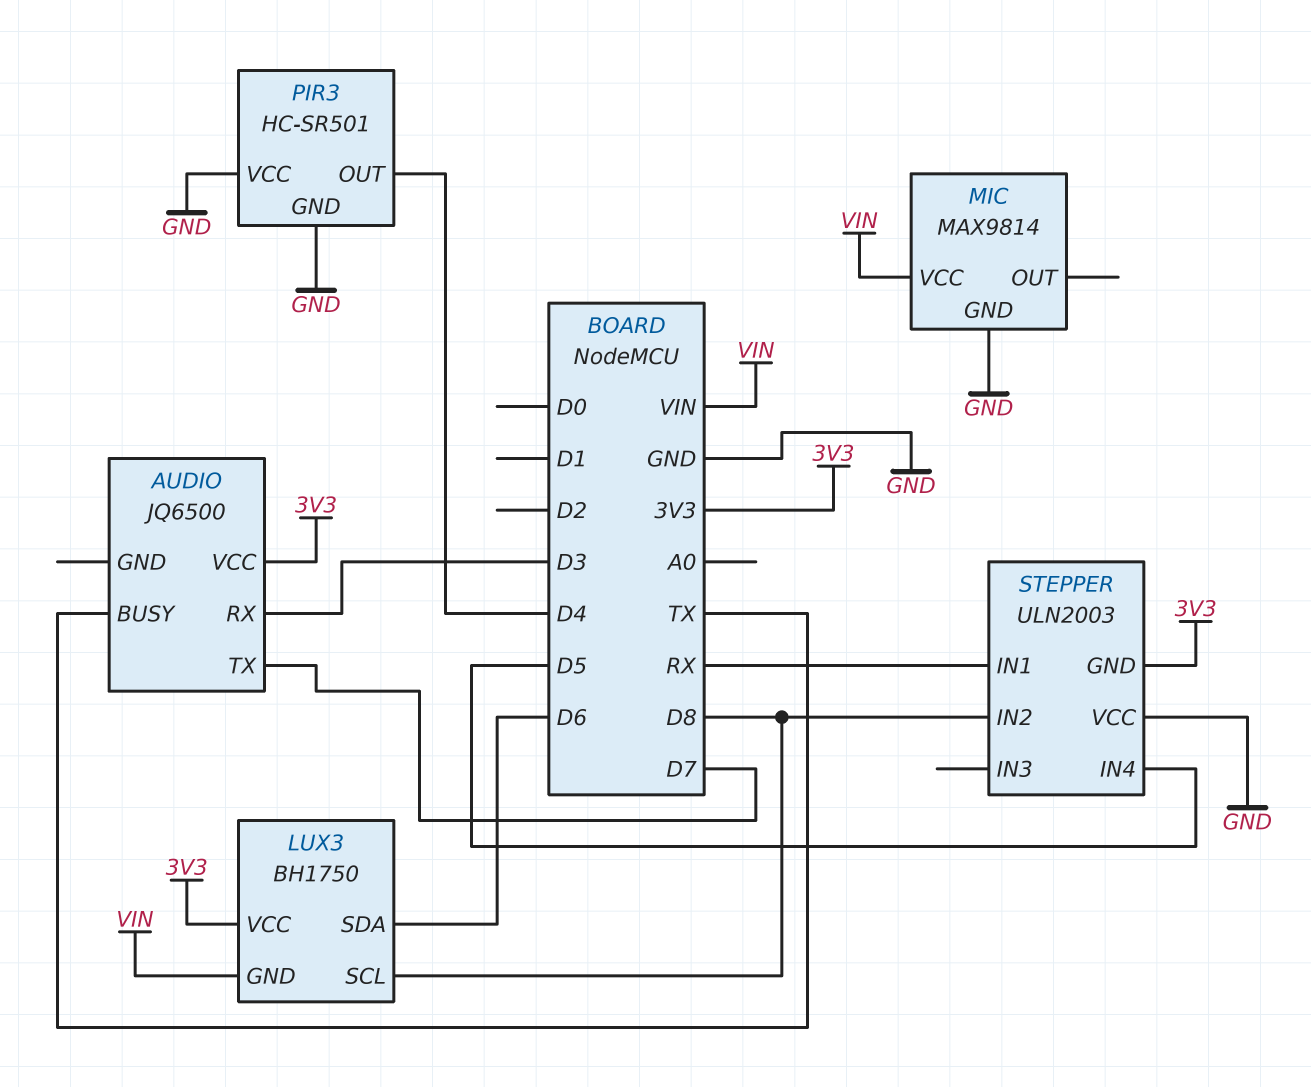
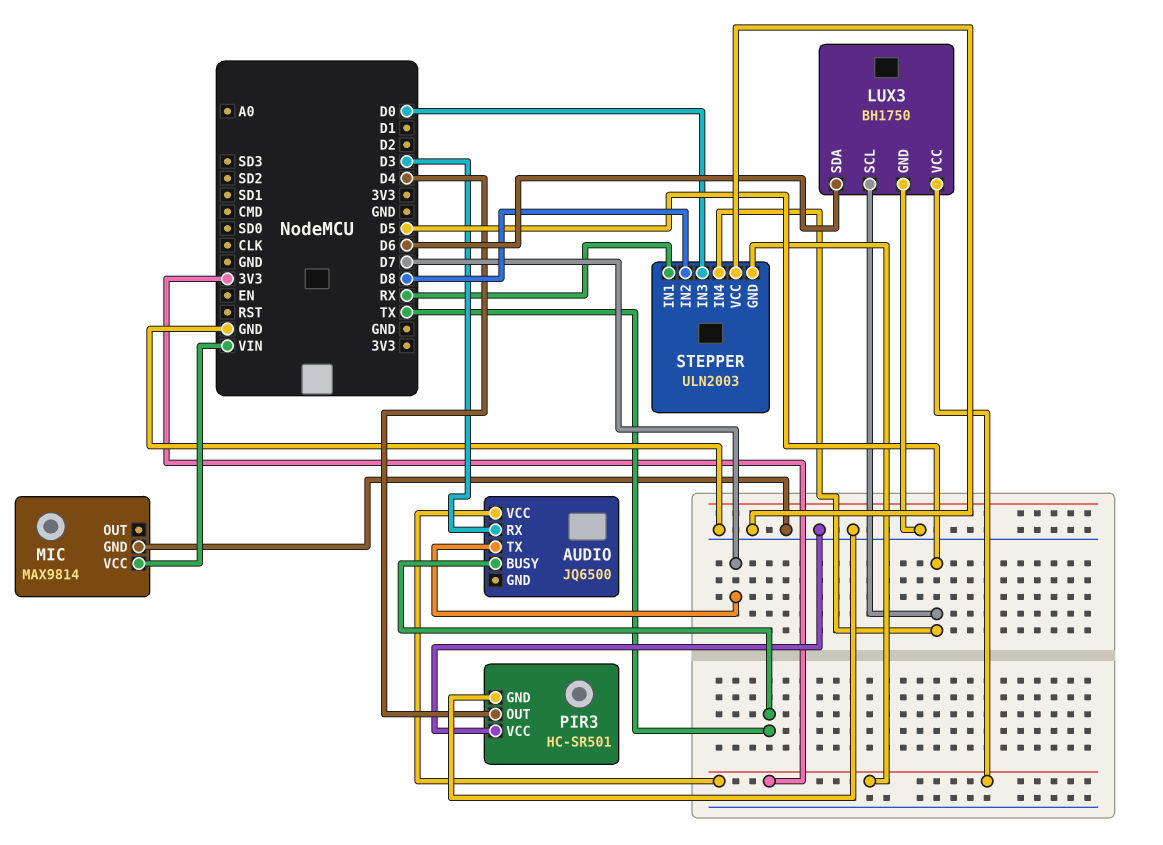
LUX3 pin GND: VIN -> GND
LUX3 pin SCL: D8 -> D5
STEPPER pin IN3: none -> D0

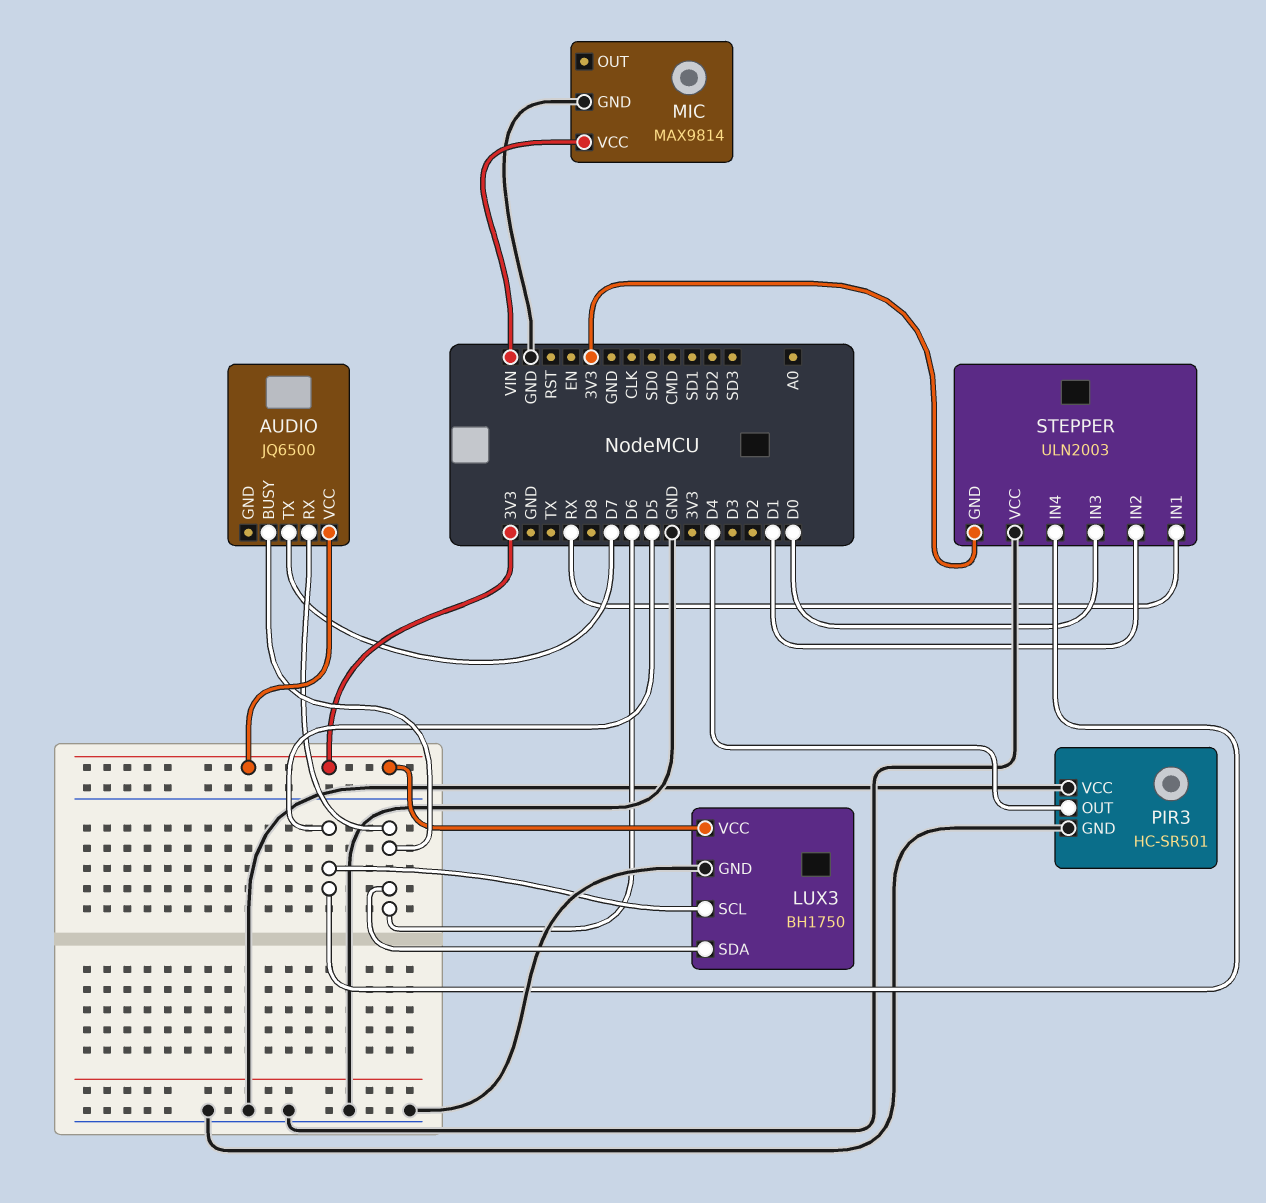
AUDIO pin BUSY: TX -> D6
AUDIO pin RX: D3 -> D6
STEPPER pin IN2: D8 -> D1

